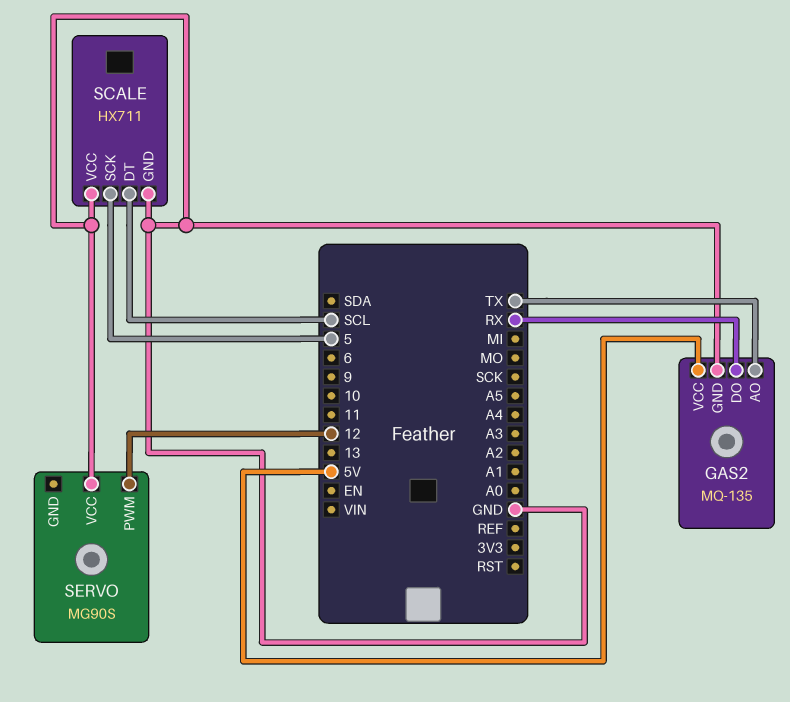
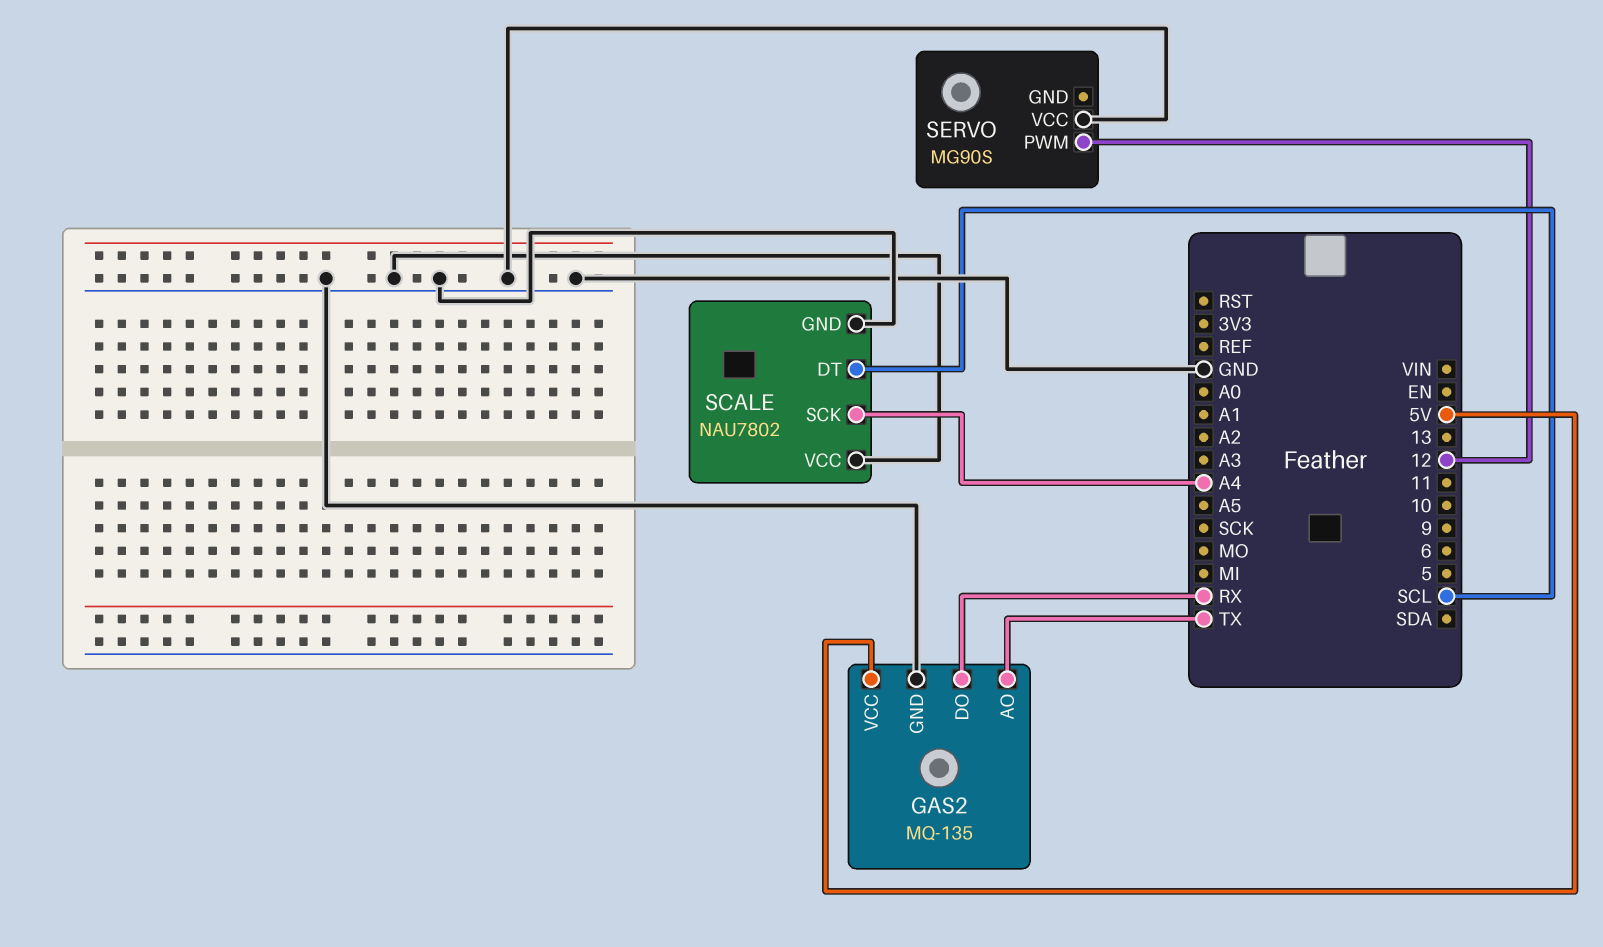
SCALE: HX711 -> NAU7802
SCALE pin SCK: 5 -> A4

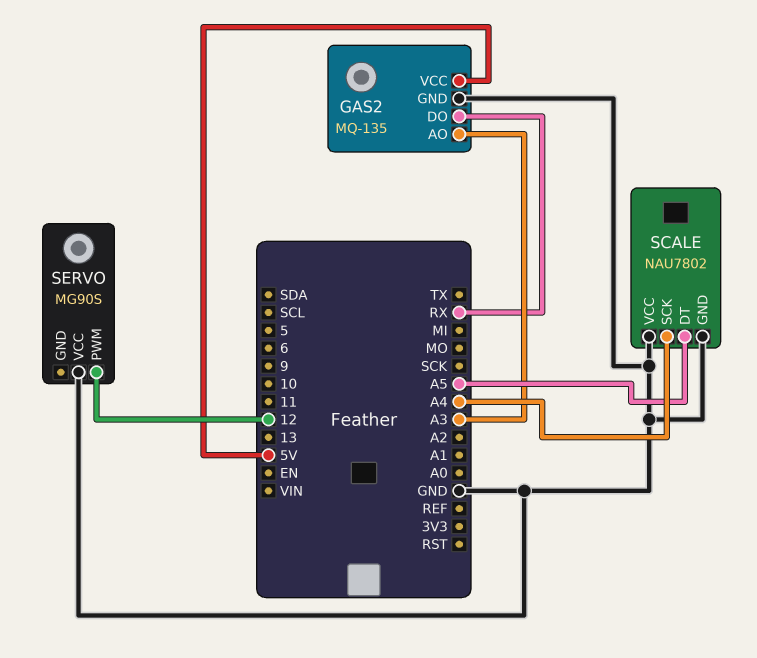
GAS2 pin AO: TX -> A3
SCALE pin DT: SCL -> A5

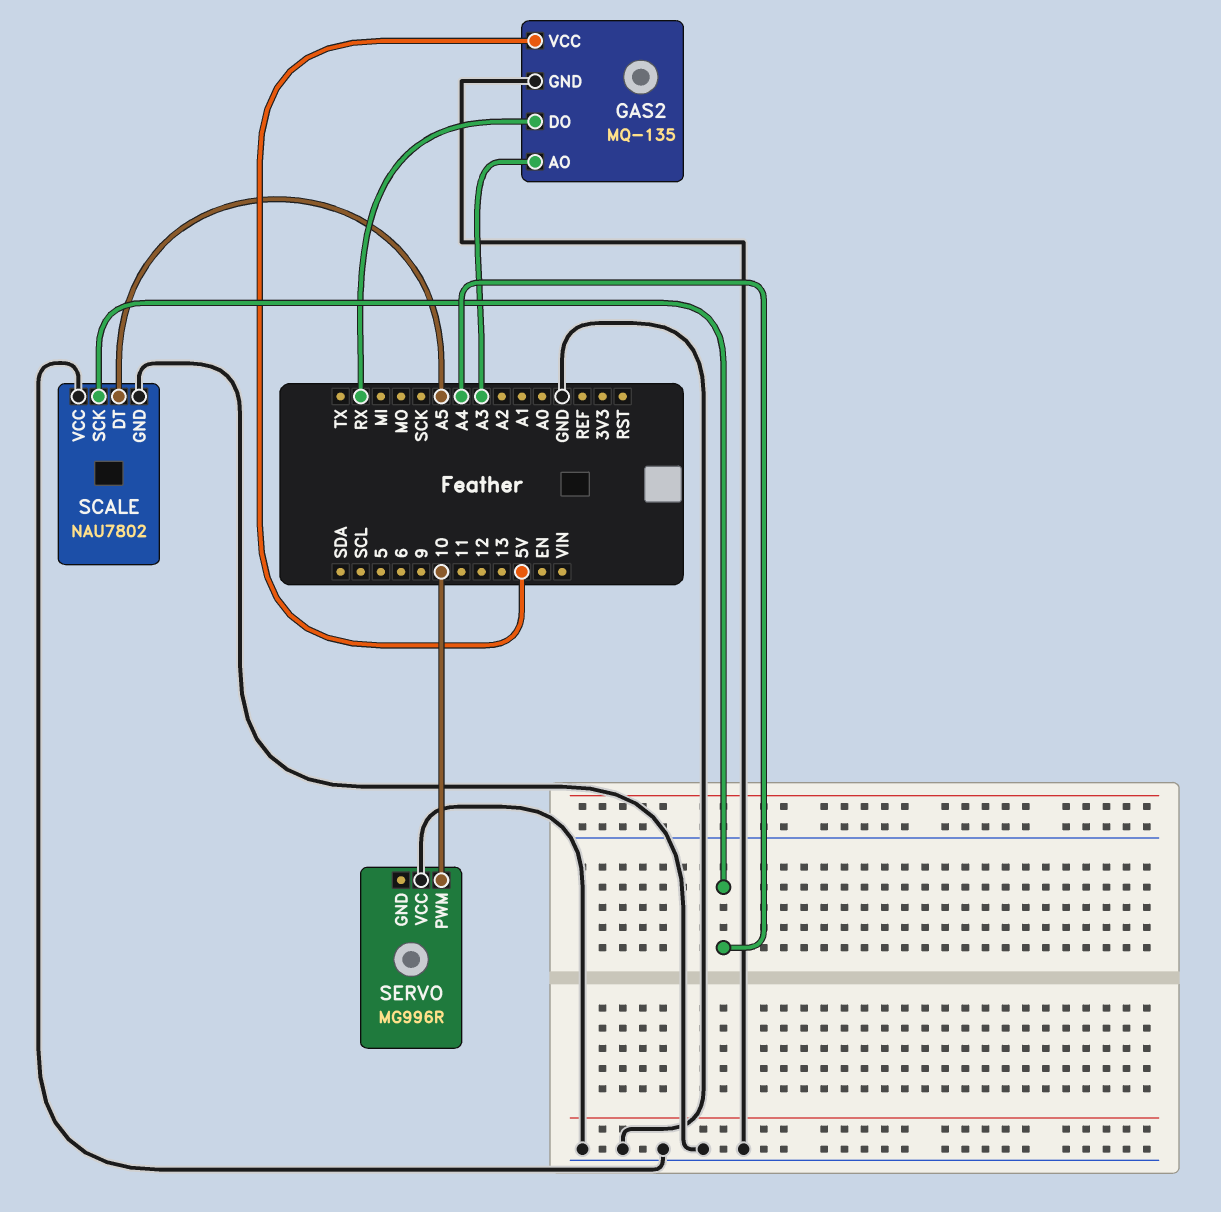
SERVO: MG90S -> MG996R
SERVO pin PWM: 12 -> 10

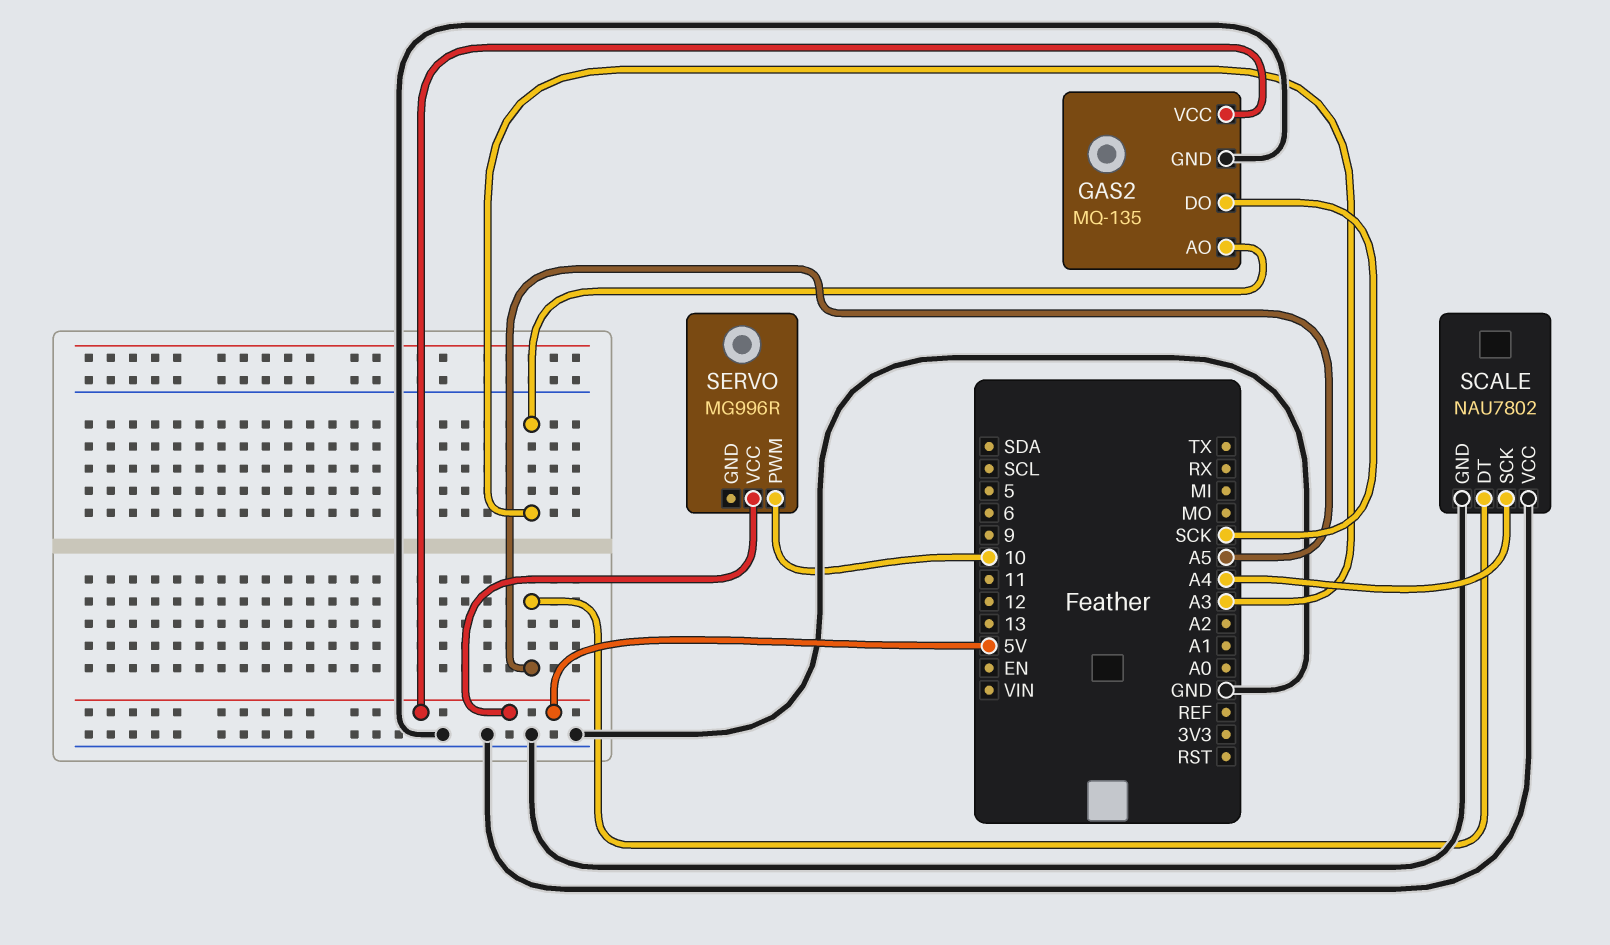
GAS2 pin DO: RX -> SCK
SERVO pin VCC: GND -> 5V

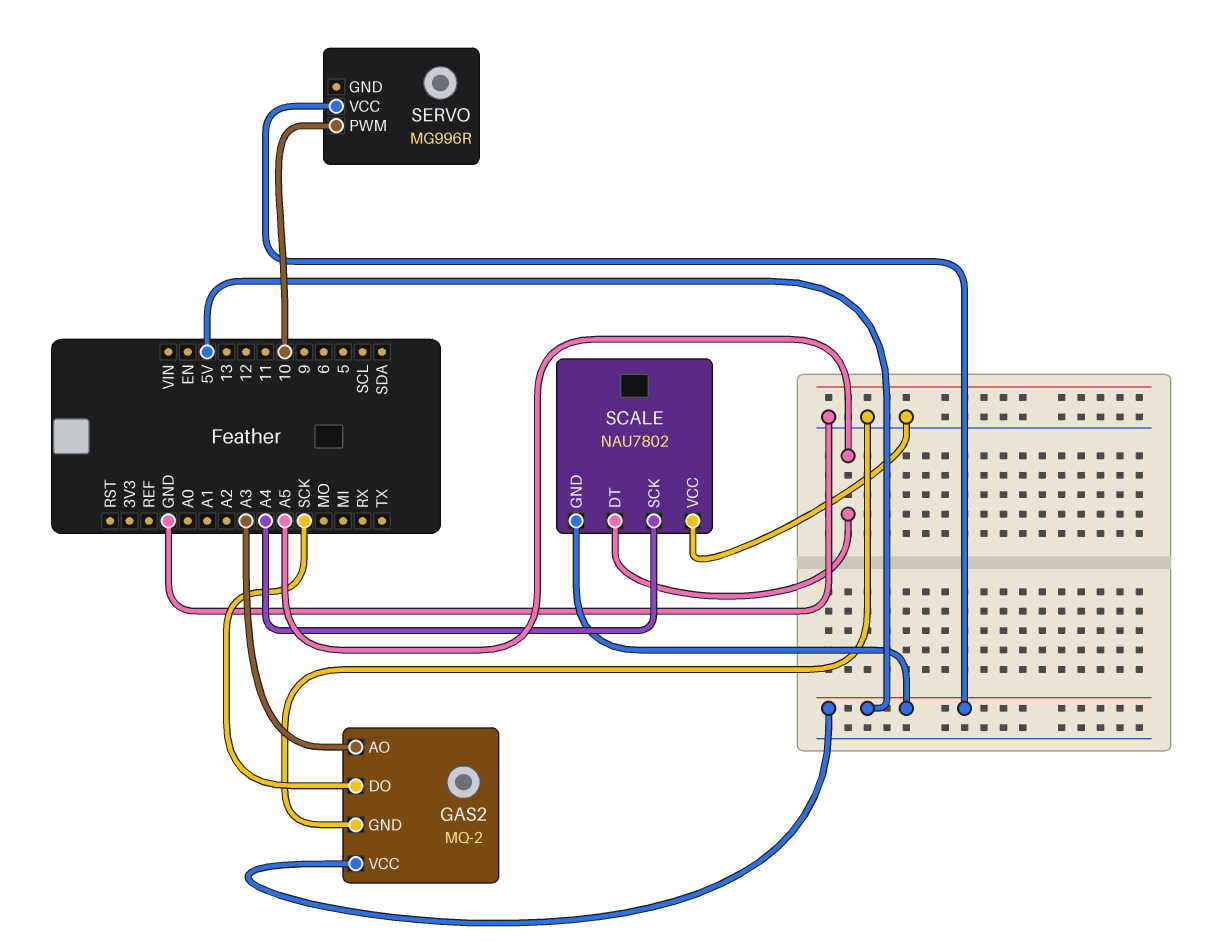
GAS2: MQ-135 -> MQ-2
SCALE pin GND: GND -> 5V

